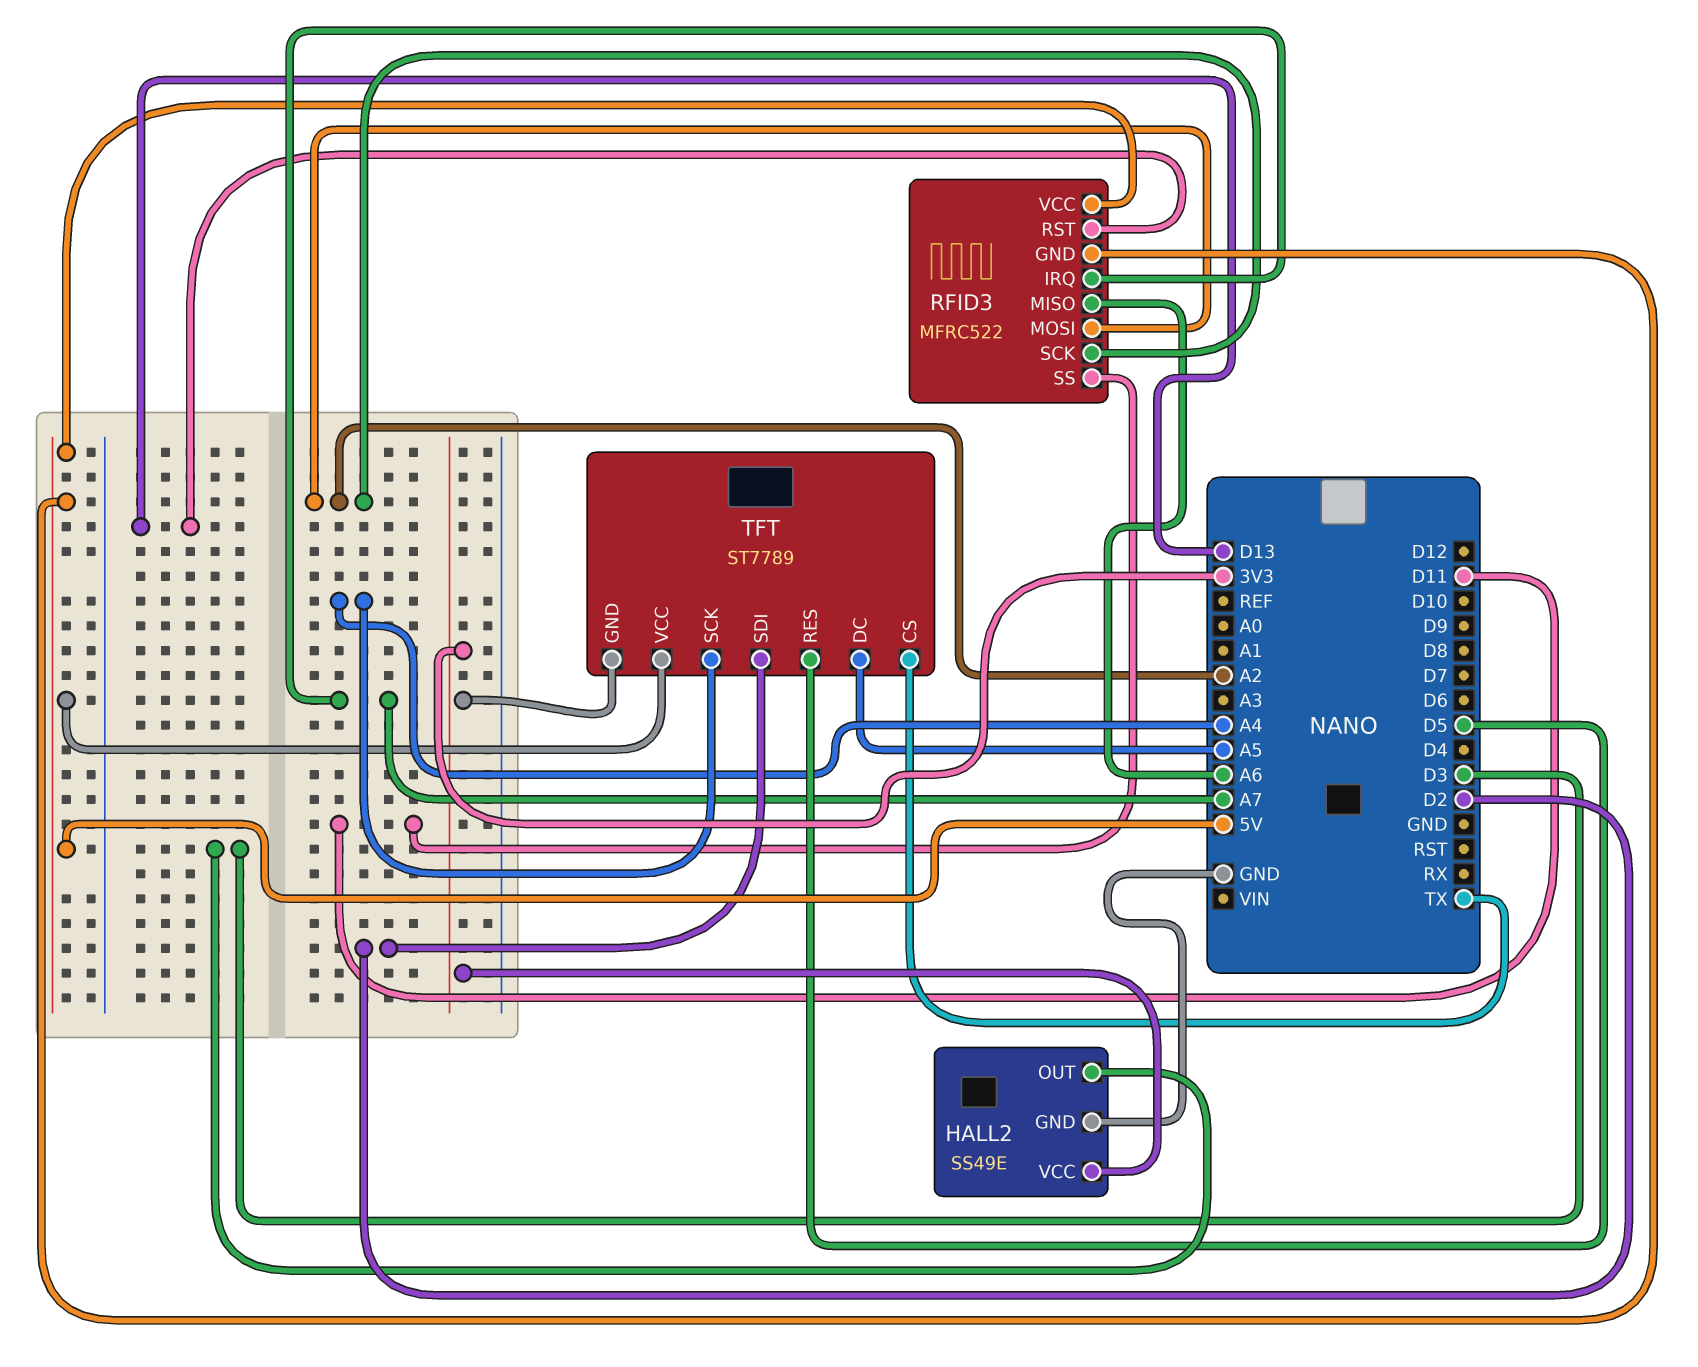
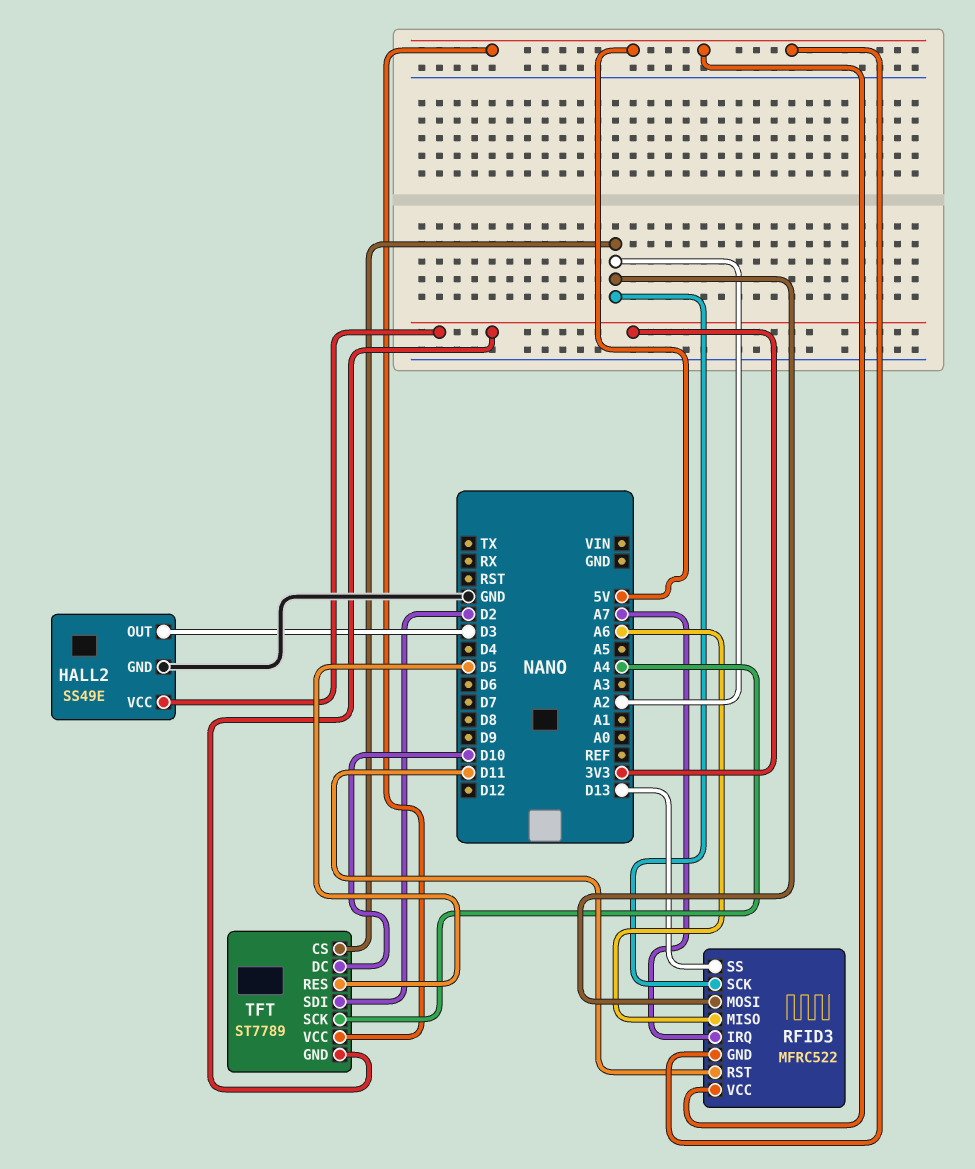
RFID3 pin RST: D13 -> D11
RFID3 pin SS: D11 -> D13
TFT pin CS: TX -> A2
TFT pin DC: A5 -> D10

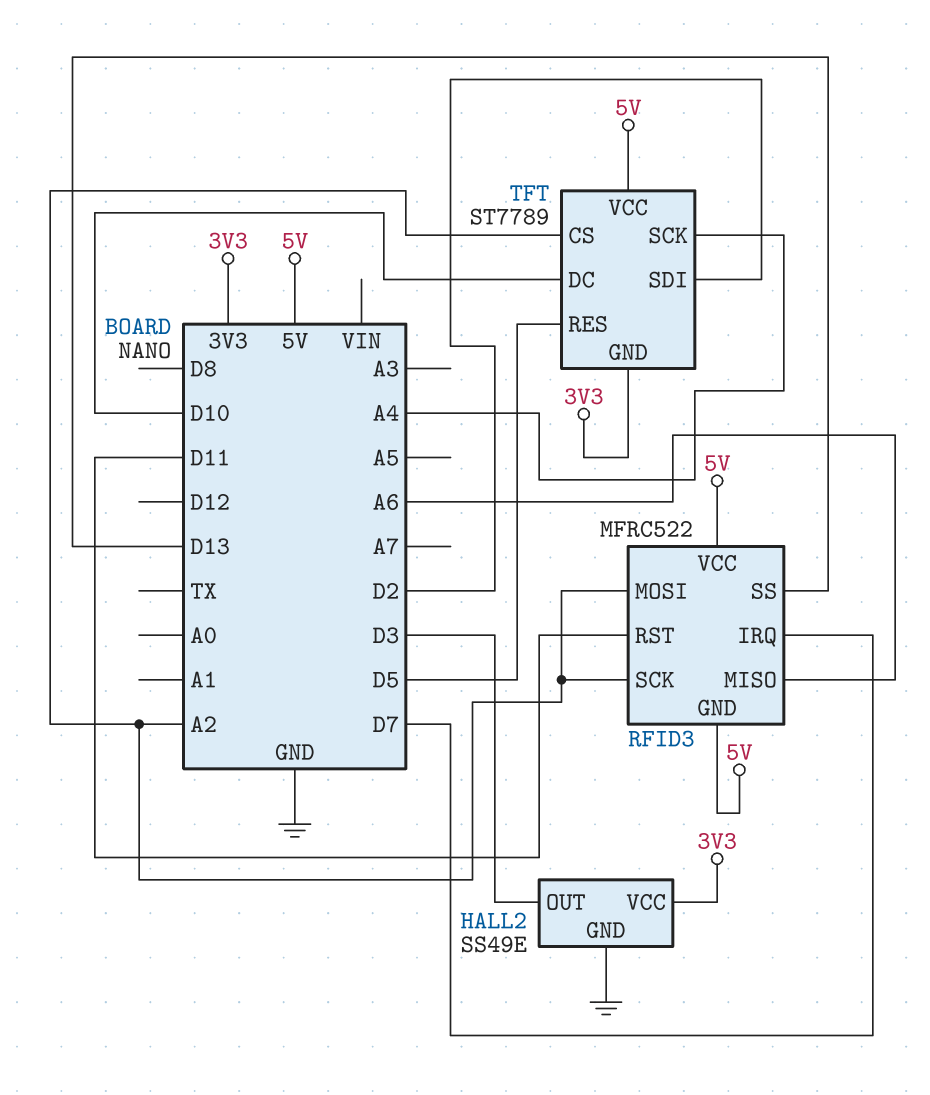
RFID3 pin IRQ: A7 -> D7

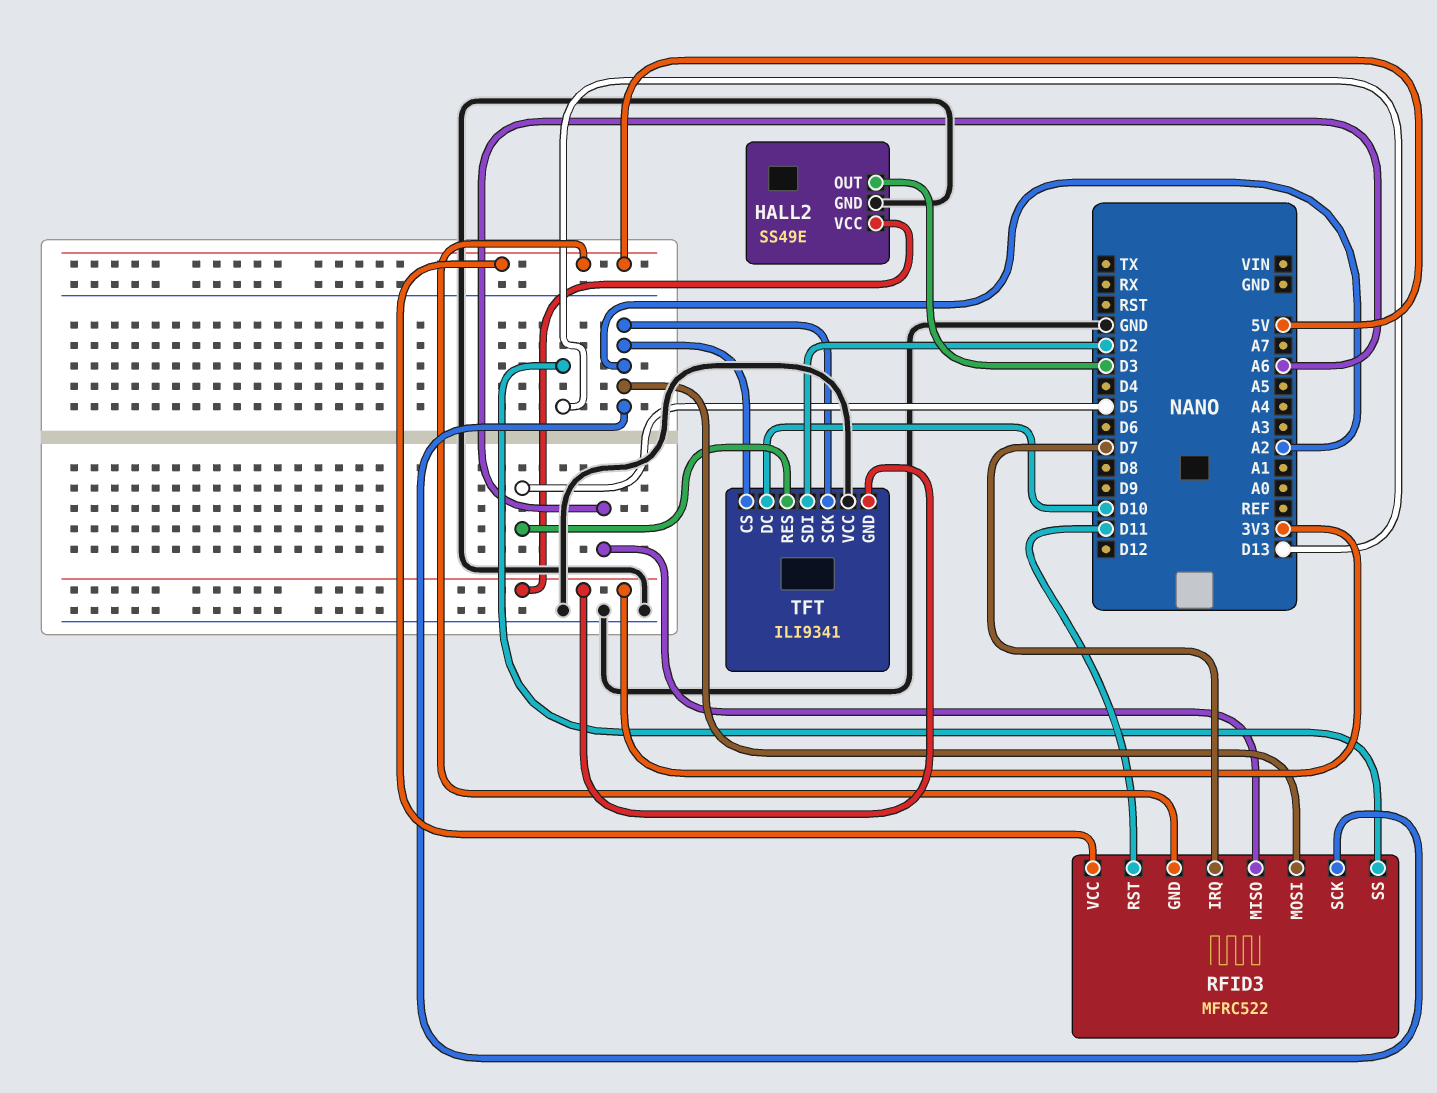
TFT: ST7789 -> ILI9341
TFT pin SCK: A4 -> A2
TFT pin VCC: 5V -> GND

